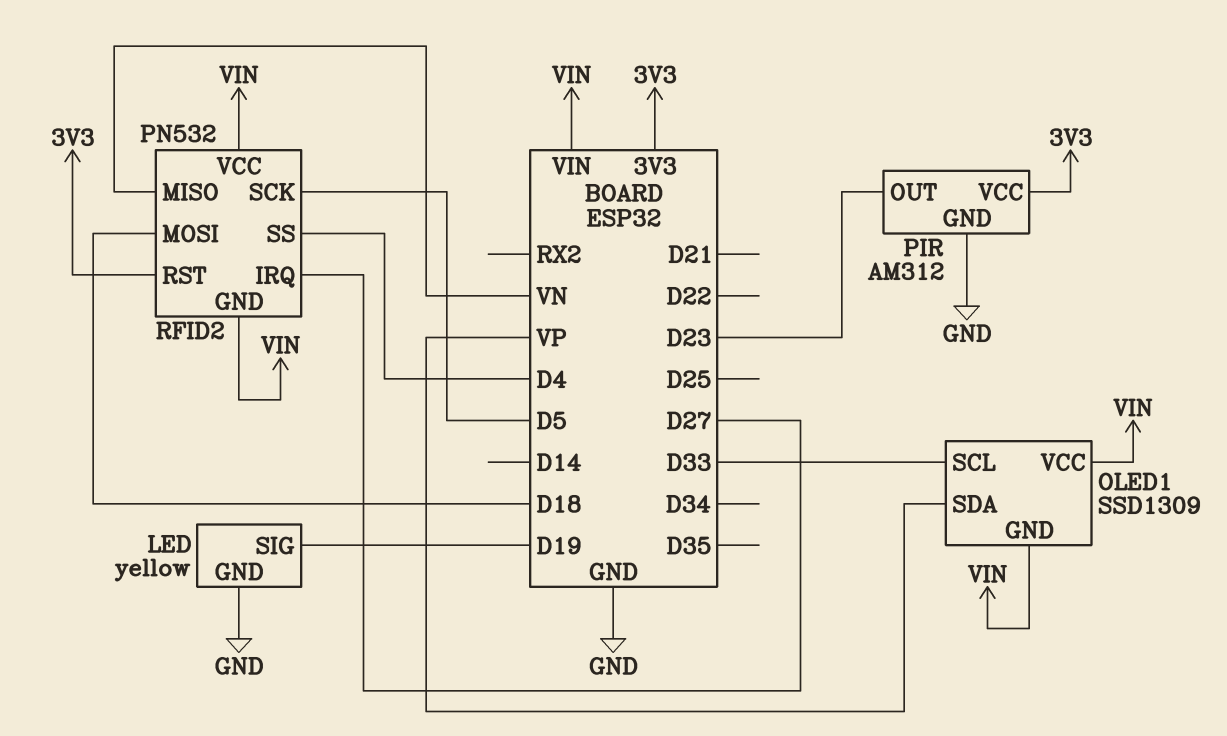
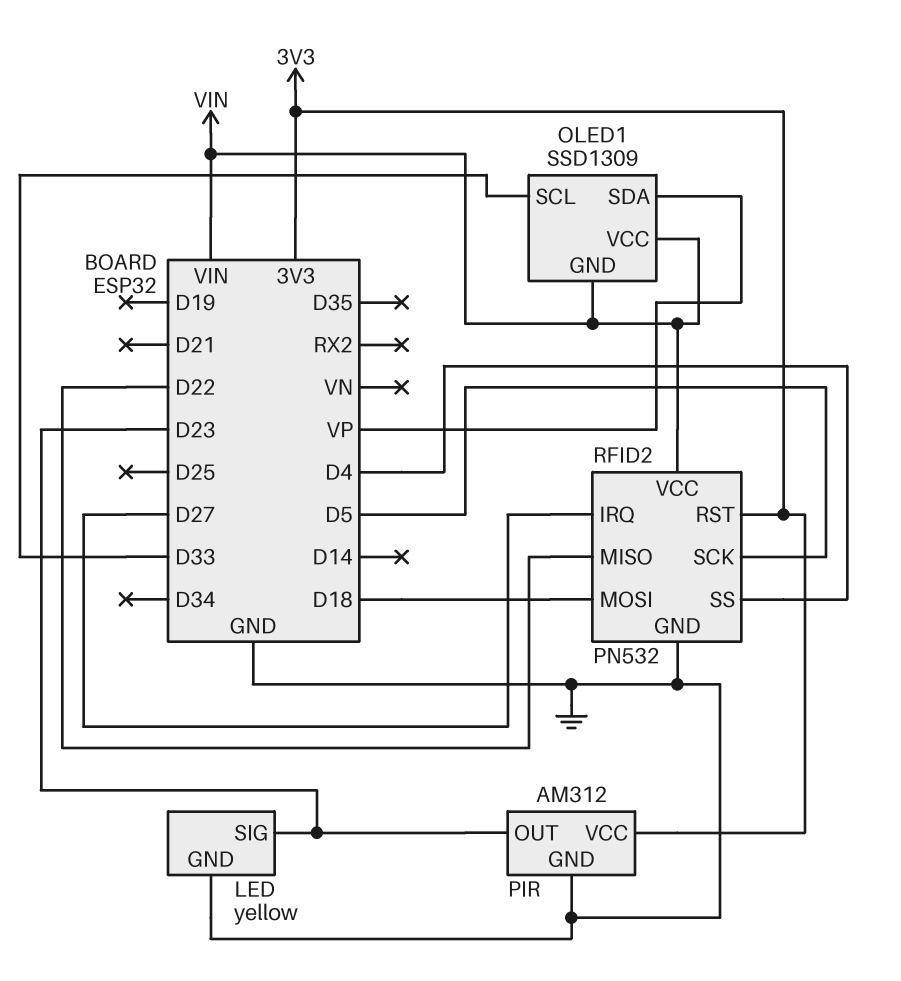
LED pin SIG: D19 -> D23
RFID2 pin GND: VIN -> GND
RFID2 pin MISO: VN -> D22

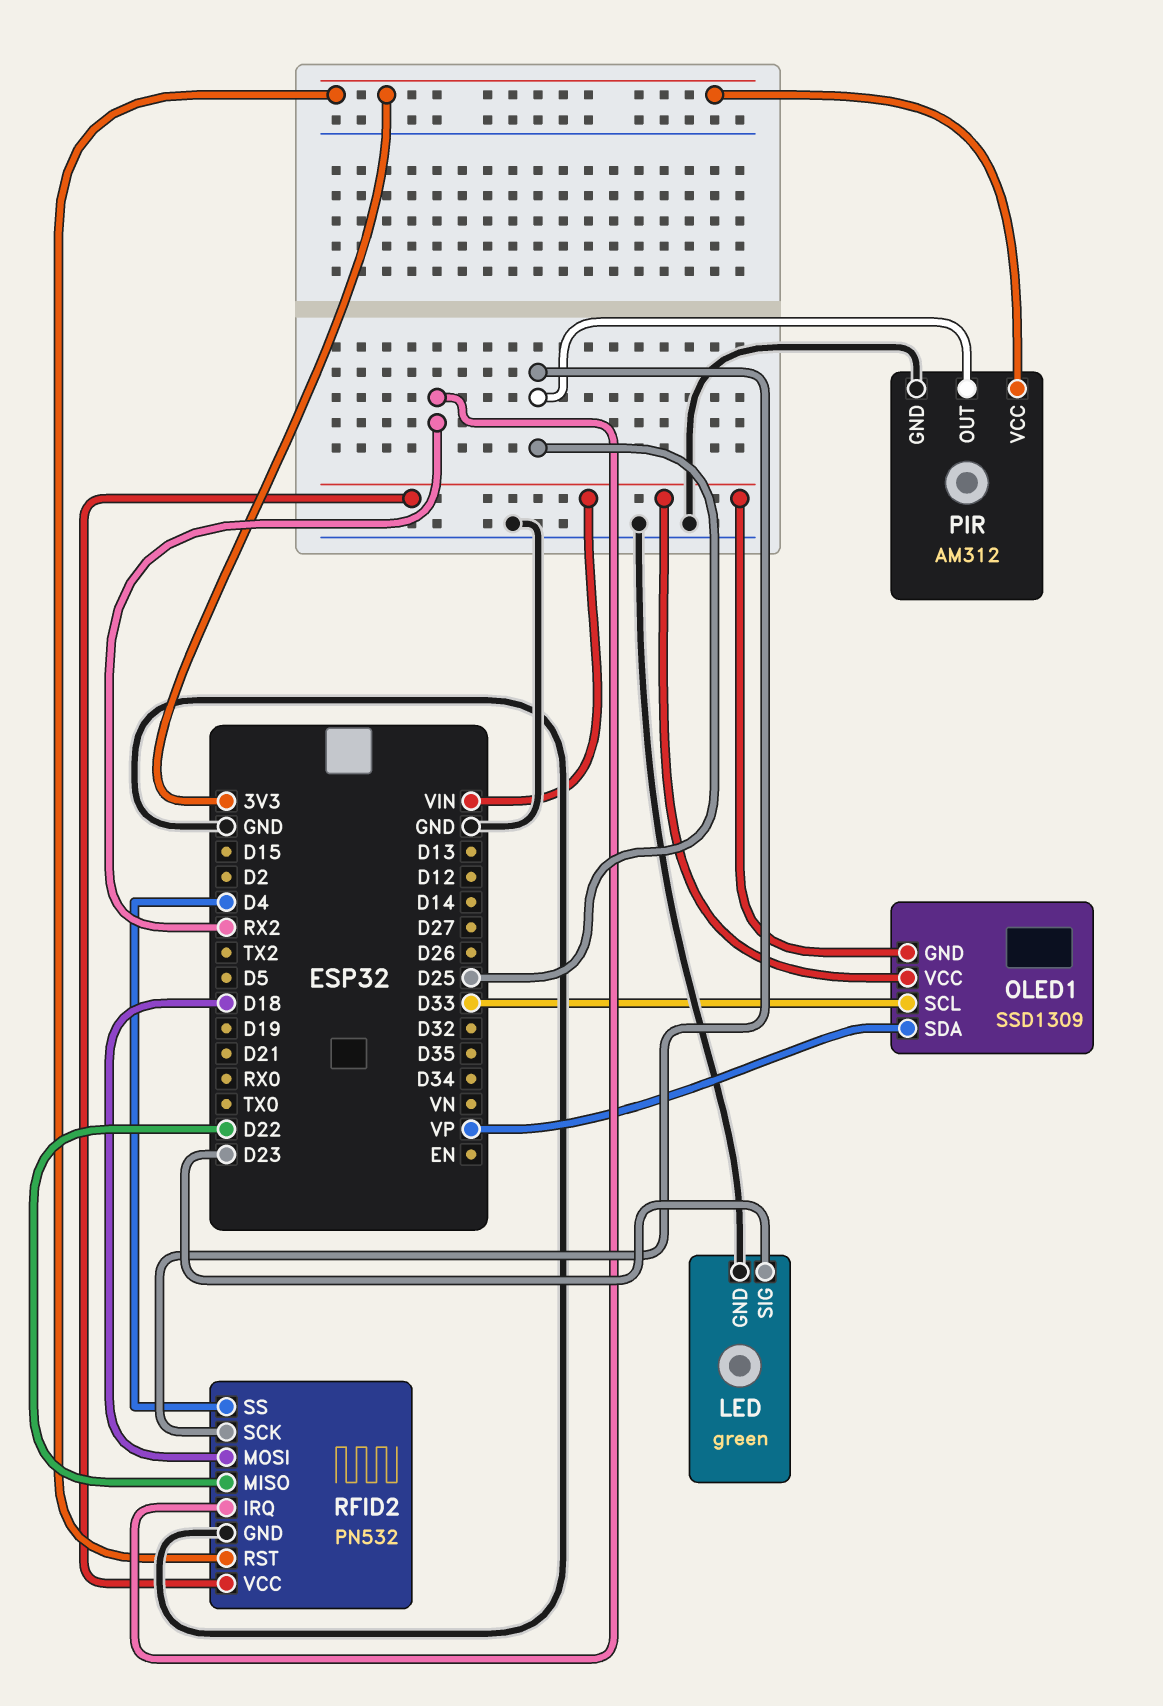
LED: yellow -> green
PIR pin OUT: D23 -> D25
RFID2 pin IRQ: D27 -> RX2
RFID2 pin SCK: D5 -> D25

